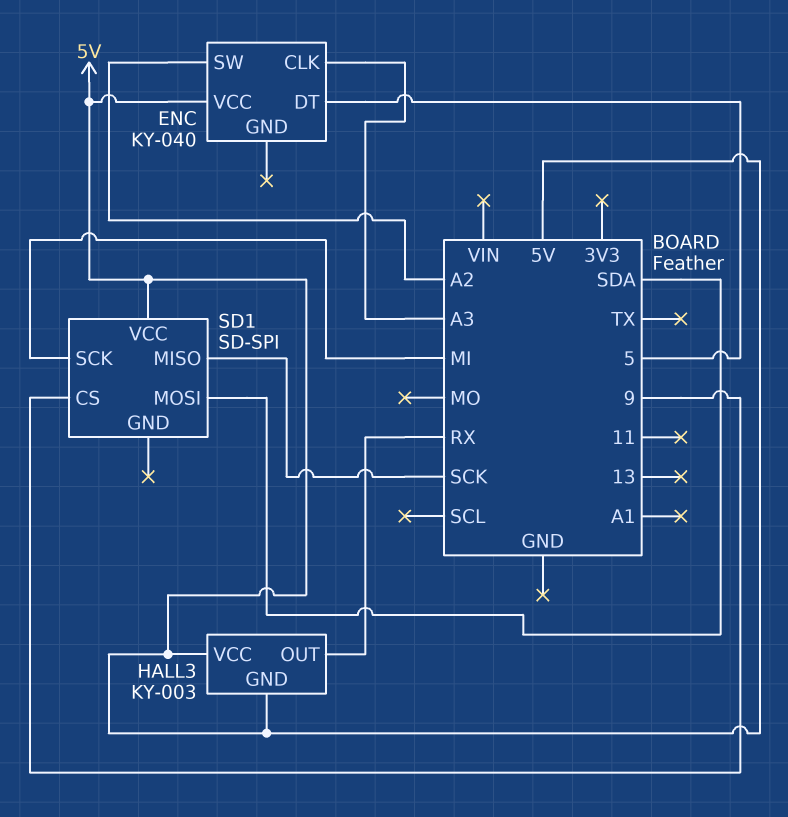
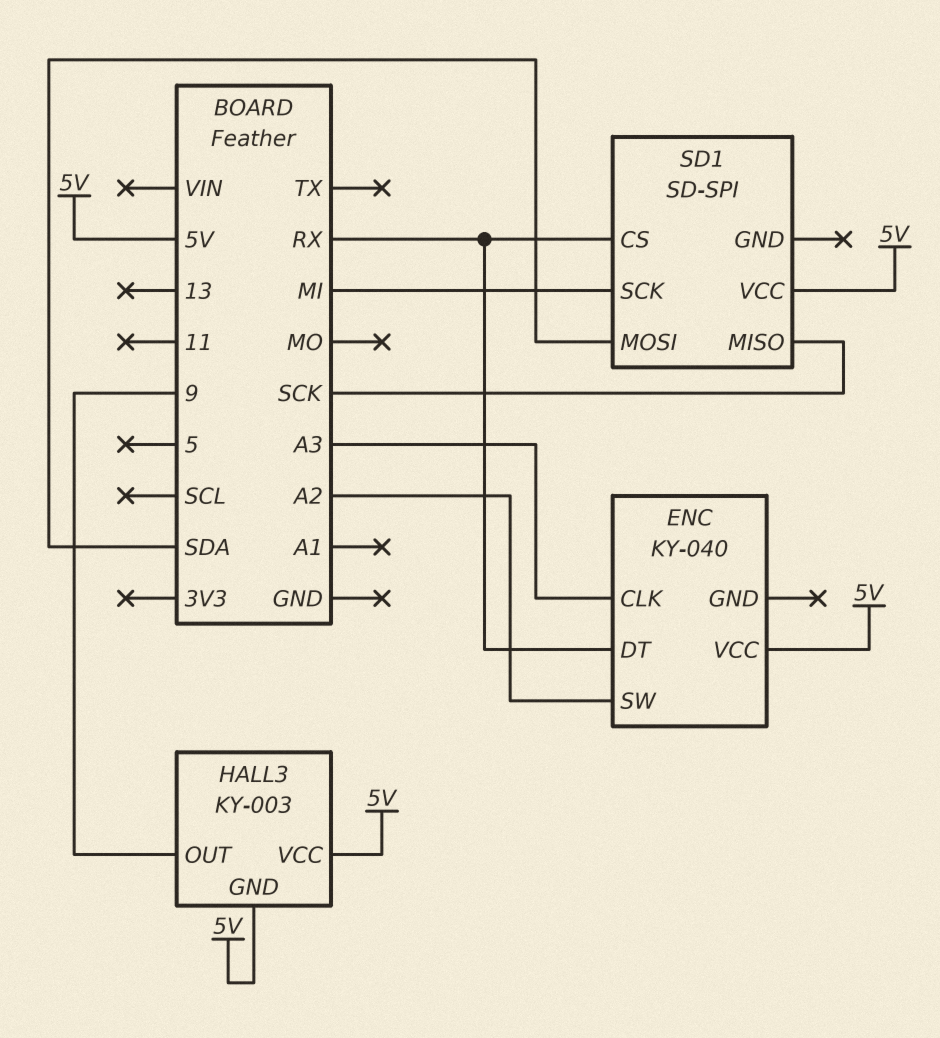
ENC pin DT: 5 -> RX
HALL3 pin OUT: RX -> 9
SD1 pin CS: 9 -> RX

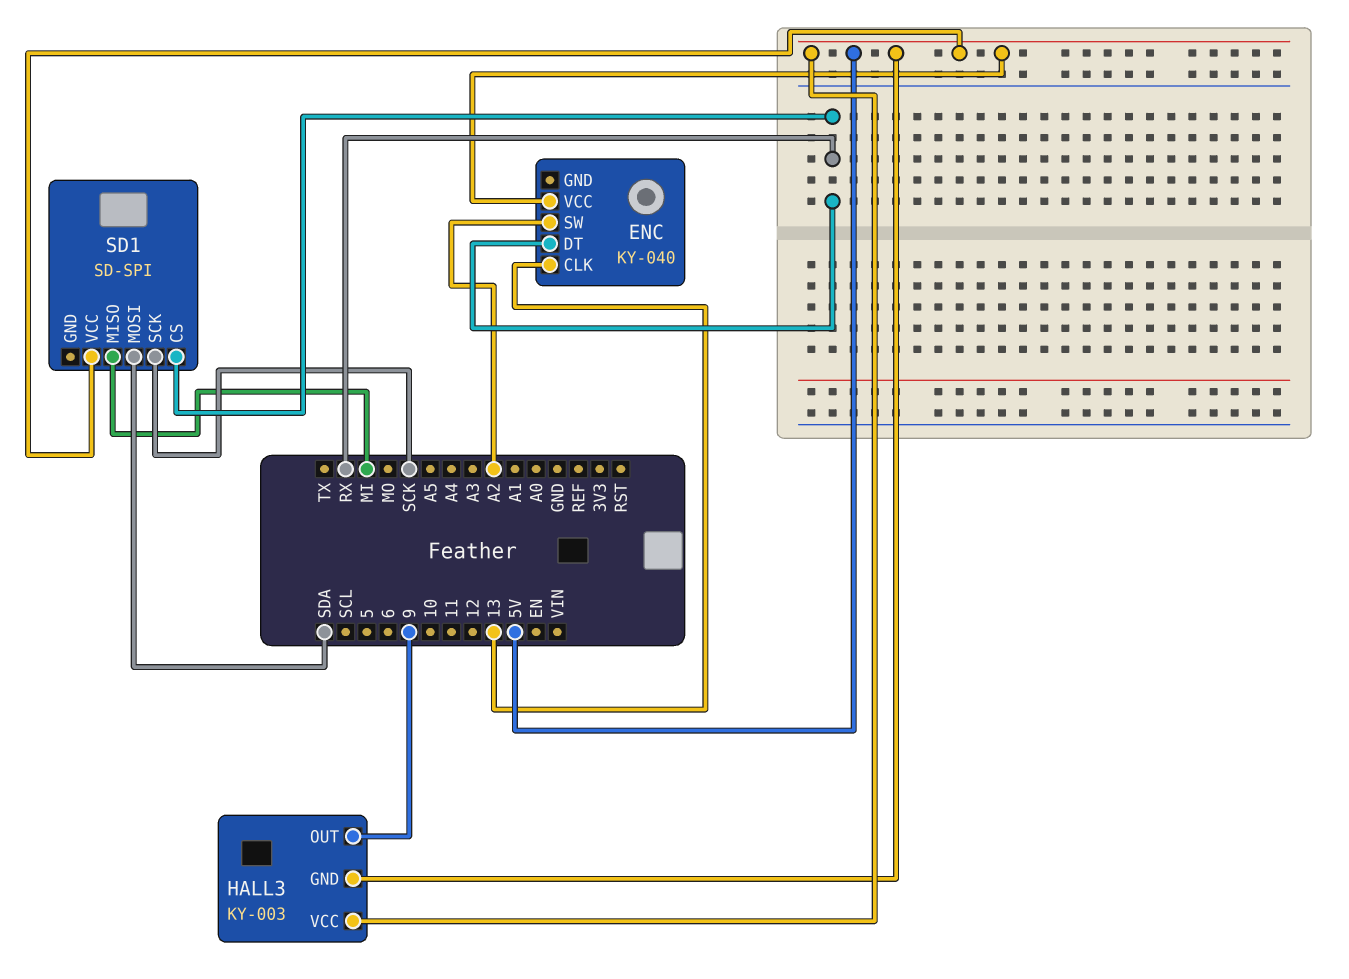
ENC pin CLK: A3 -> 13
SD1 pin MISO: SCK -> MI
SD1 pin SCK: MI -> SCK

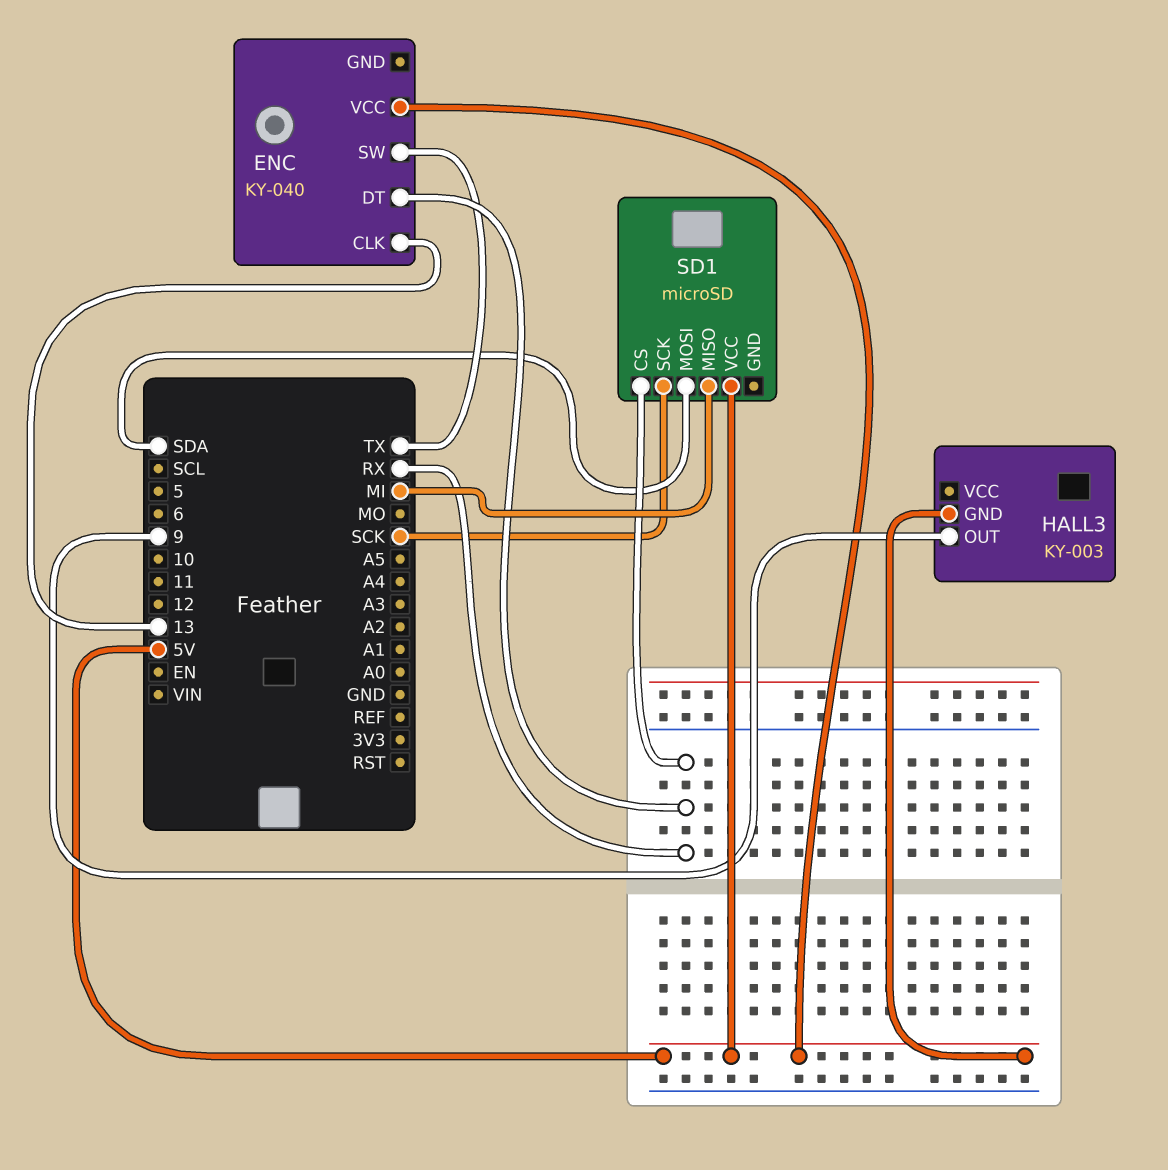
ENC pin SW: A2 -> TX
HALL3 pin VCC: 5V -> none
SD1: SD-SPI -> microSD

